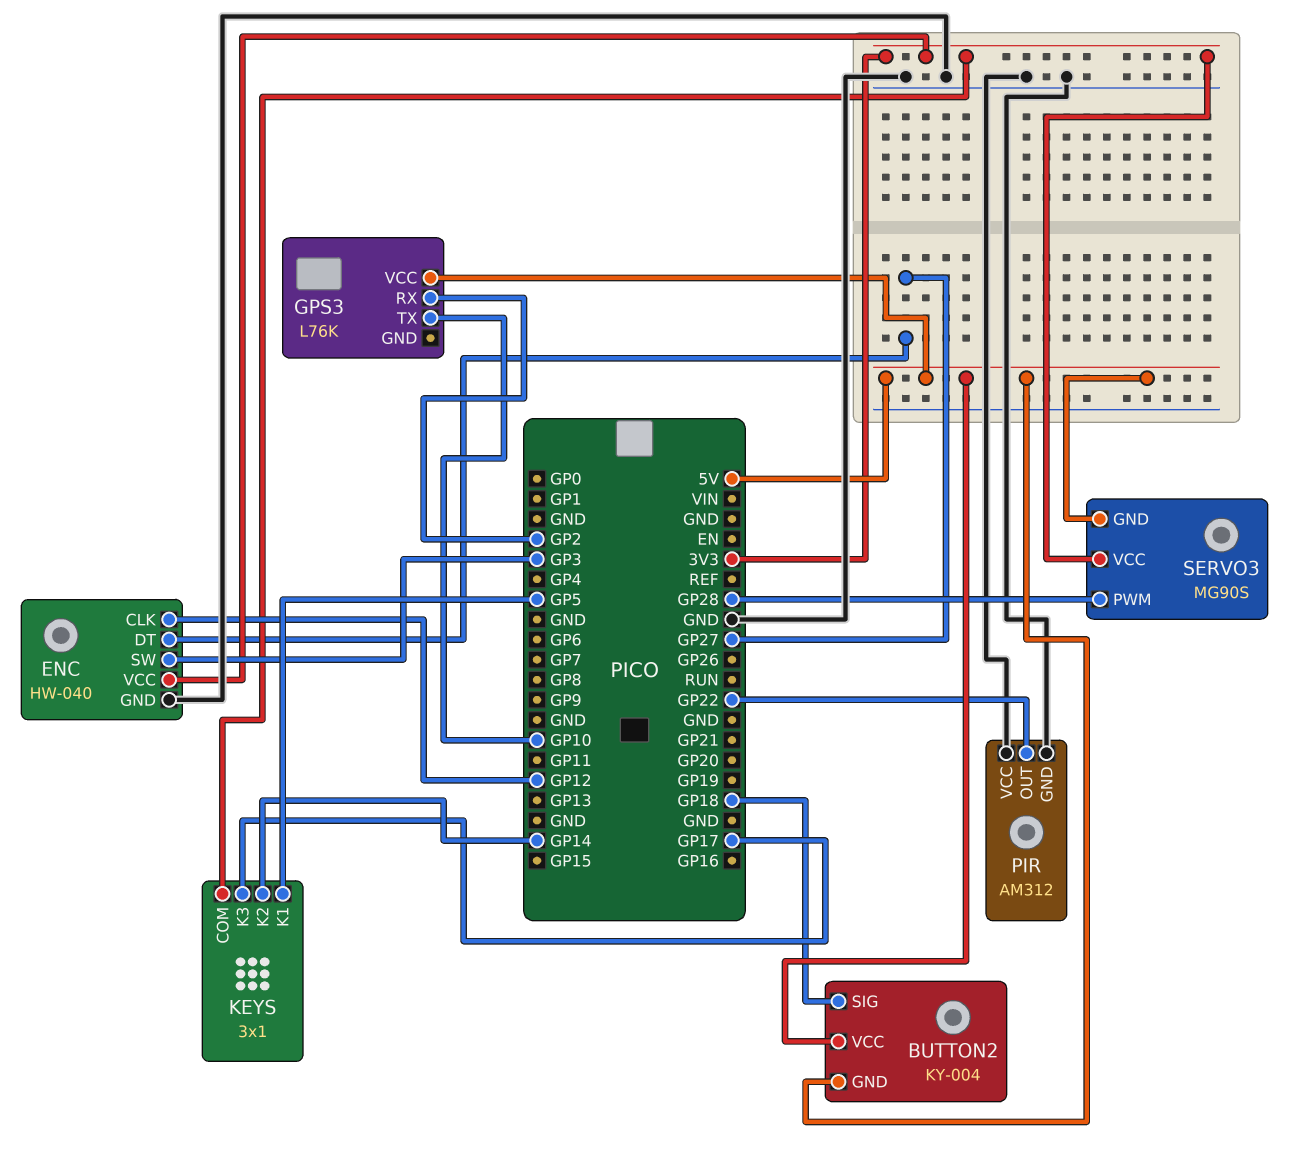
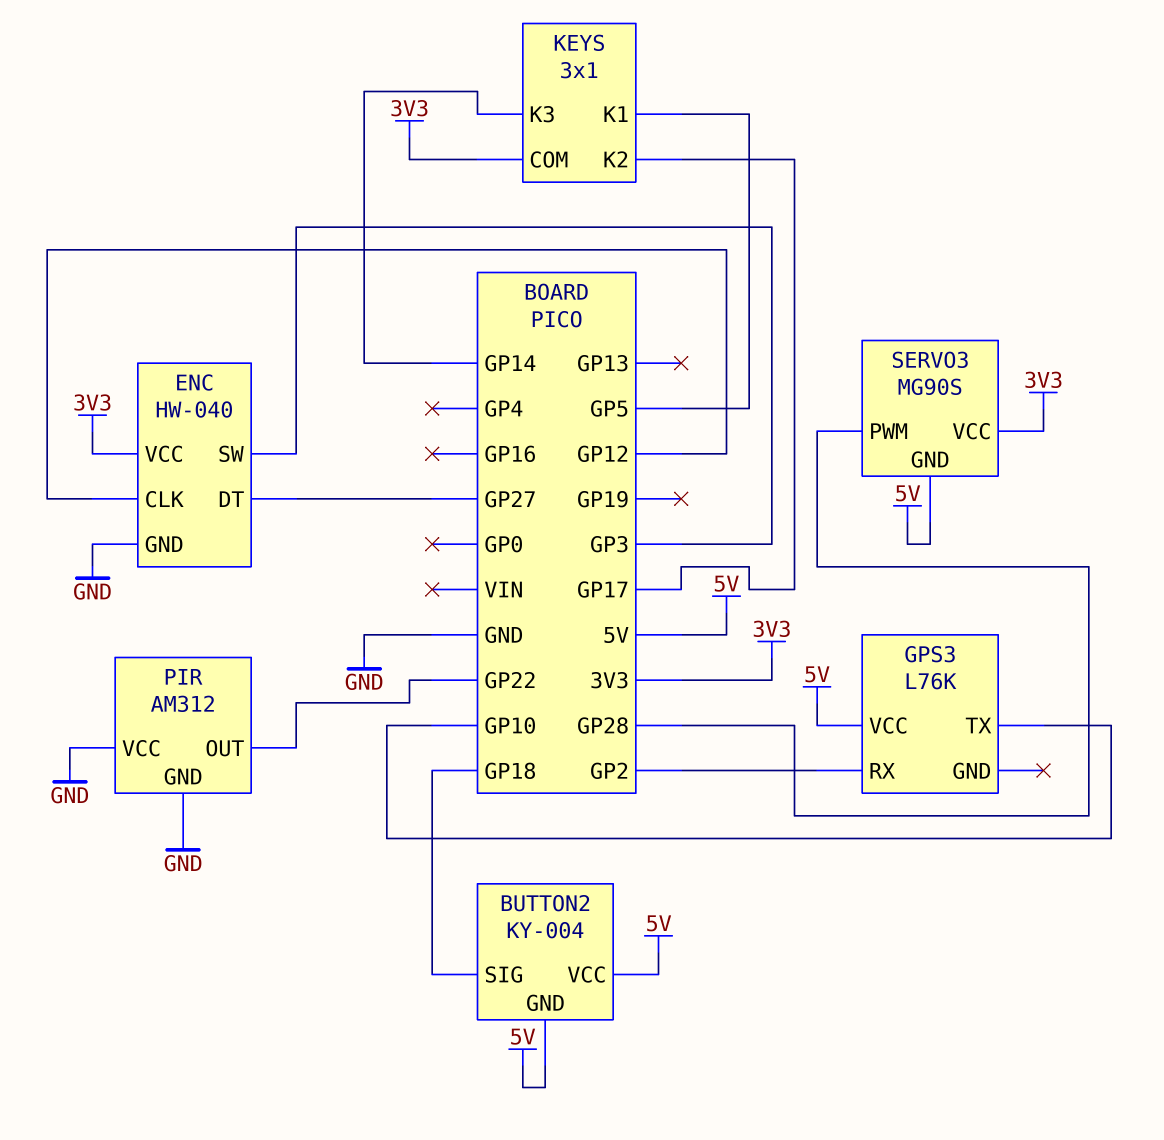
KEYS pin K2: GP14 -> GP17
KEYS pin K3: GP17 -> GP14

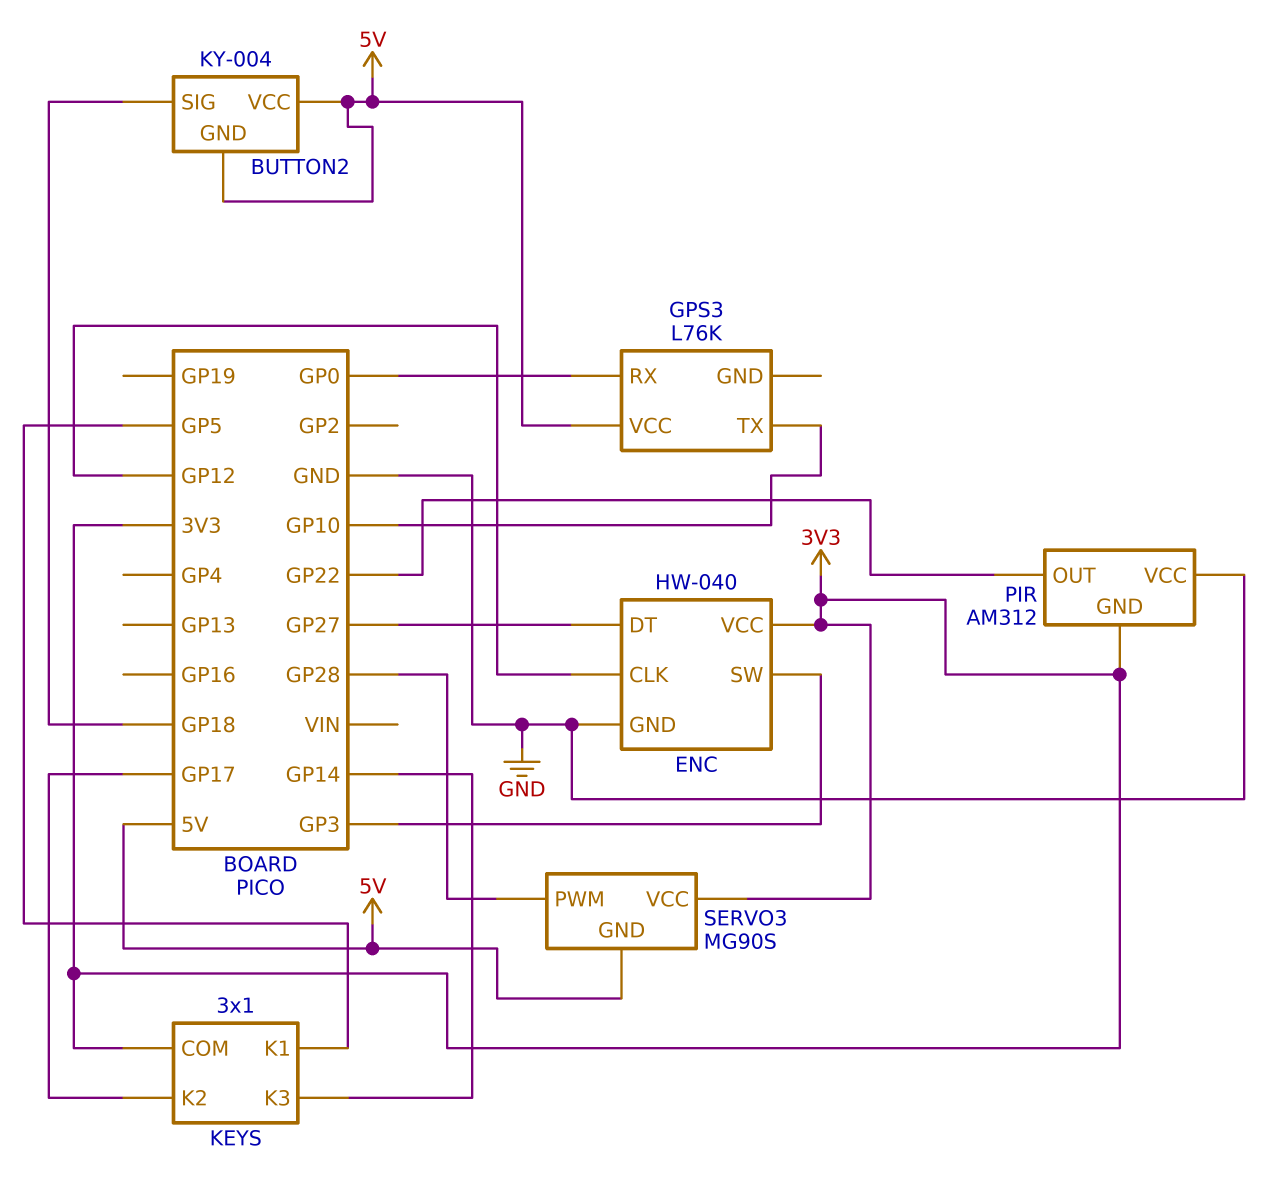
GPS3 pin RX: GP2 -> GP0
PIR pin GND: GND -> 3V3

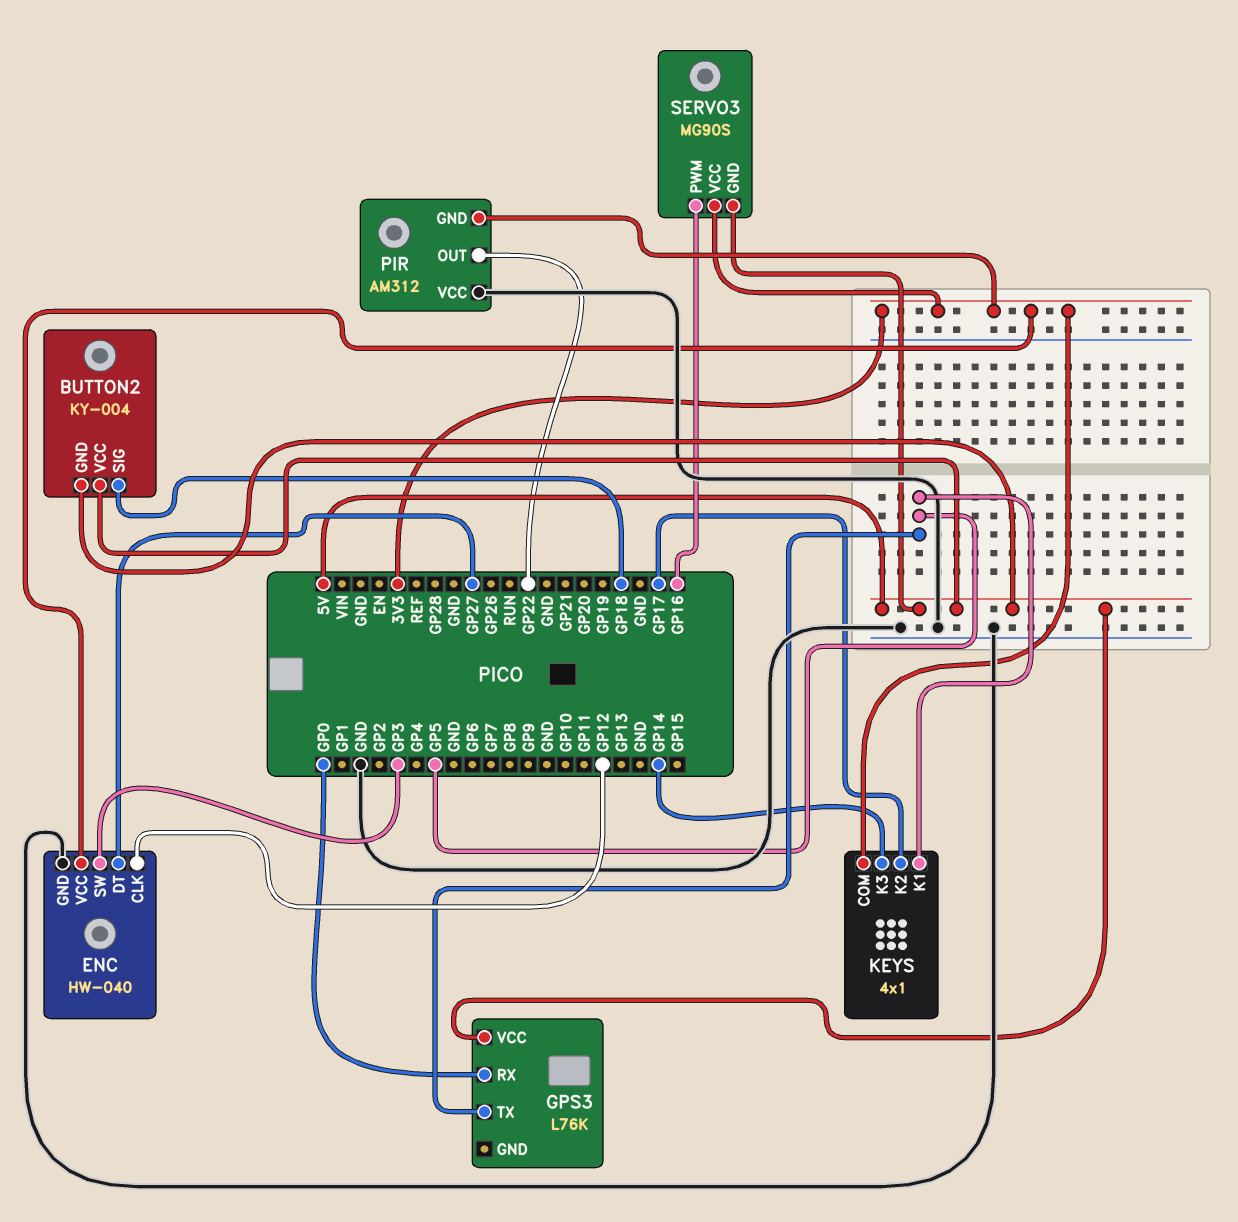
GPS3 pin TX: GP10 -> GP5
KEYS: 3x1 -> 4x1
SERVO3 pin PWM: GP28 -> GP16

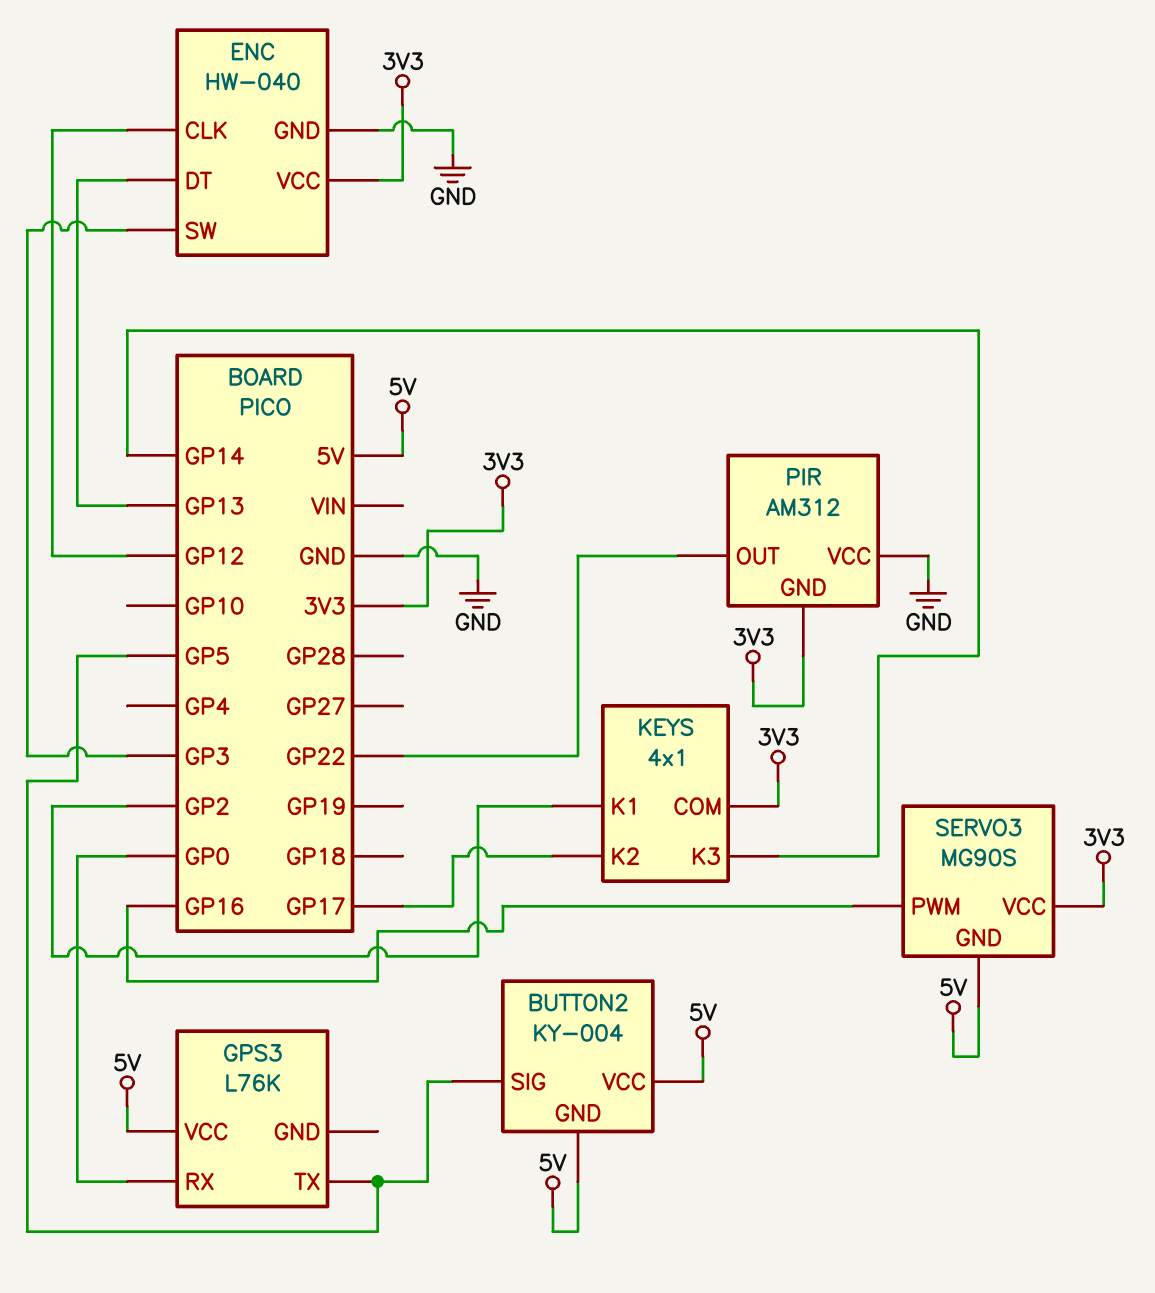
BUTTON2 pin SIG: GP18 -> GP5
ENC pin DT: GP27 -> GP13
KEYS pin K1: GP5 -> GP2

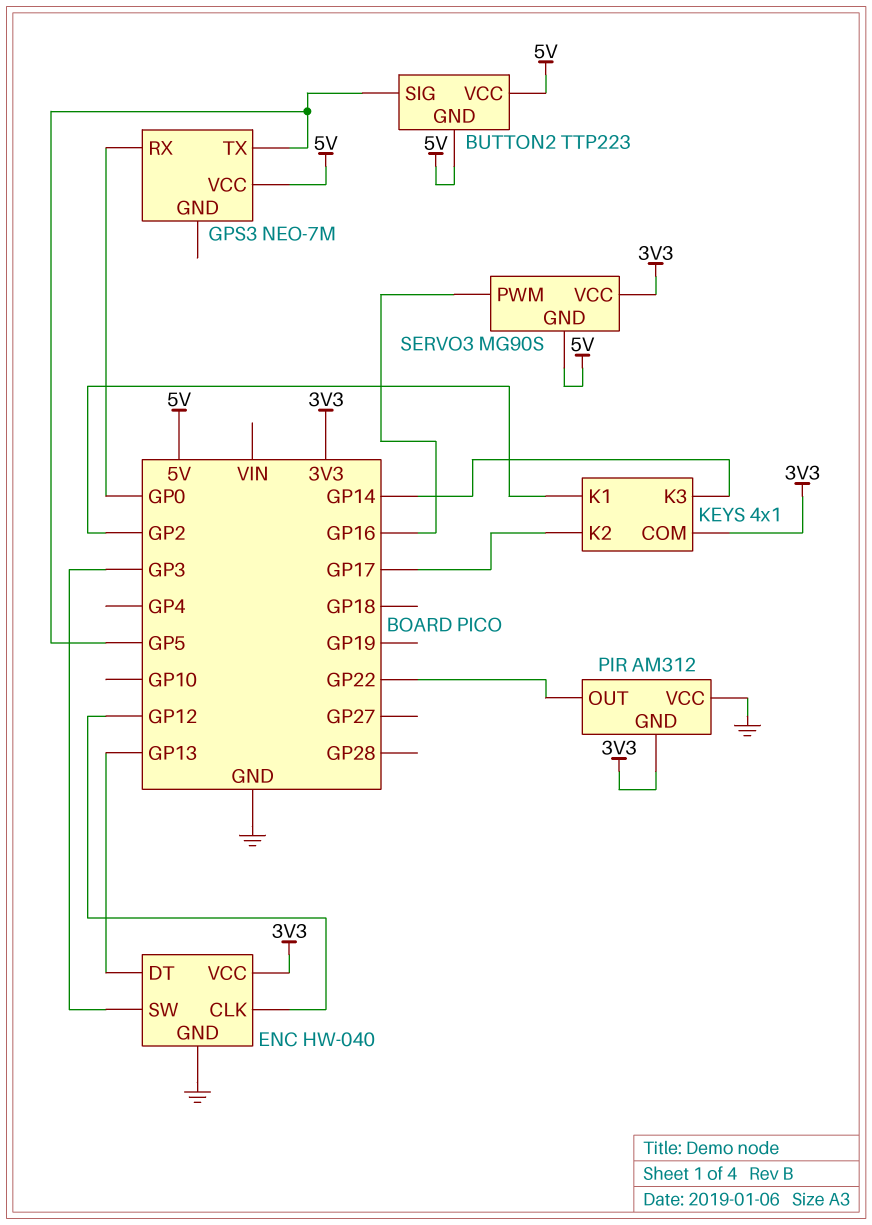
BUTTON2: KY-004 -> TTP223
GPS3: L76K -> NEO-7M

